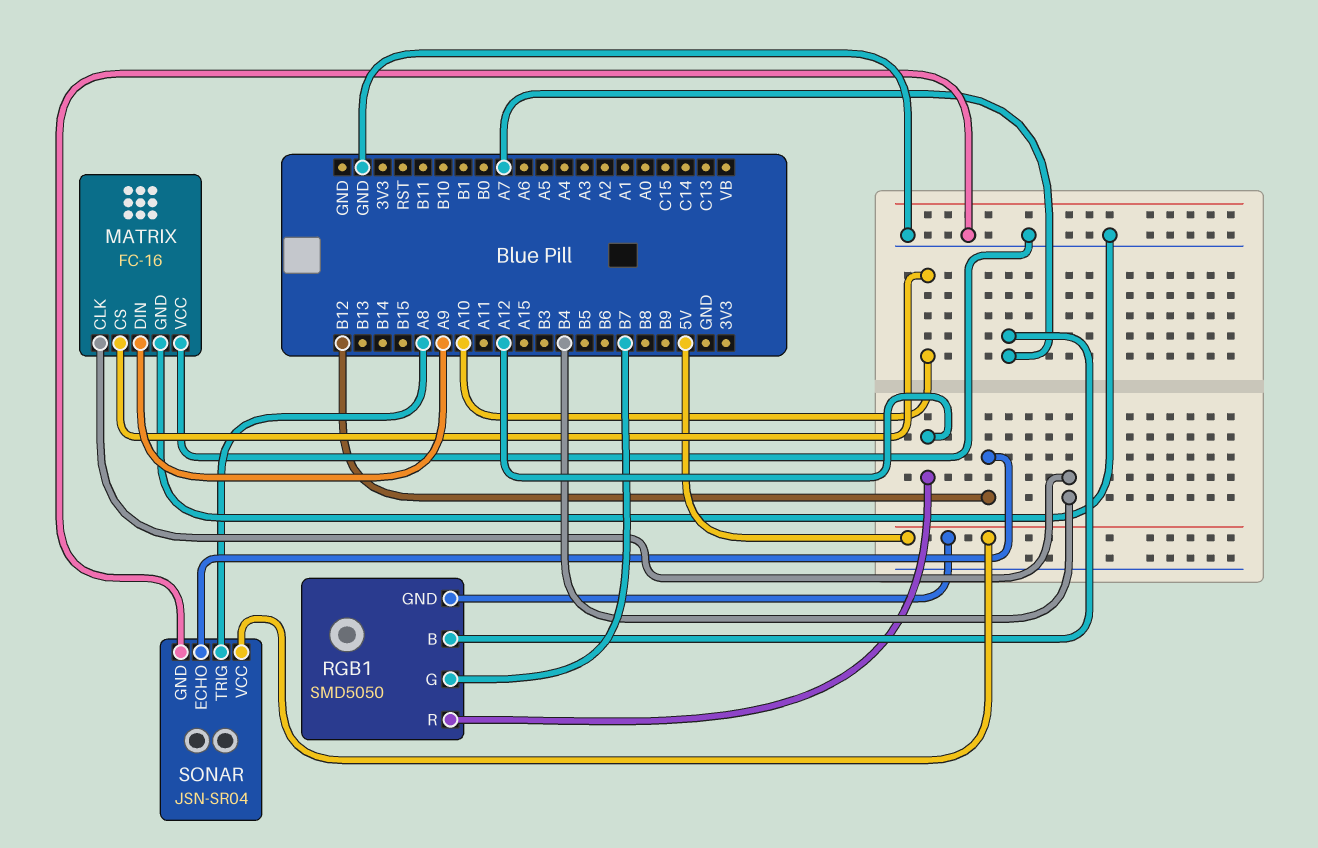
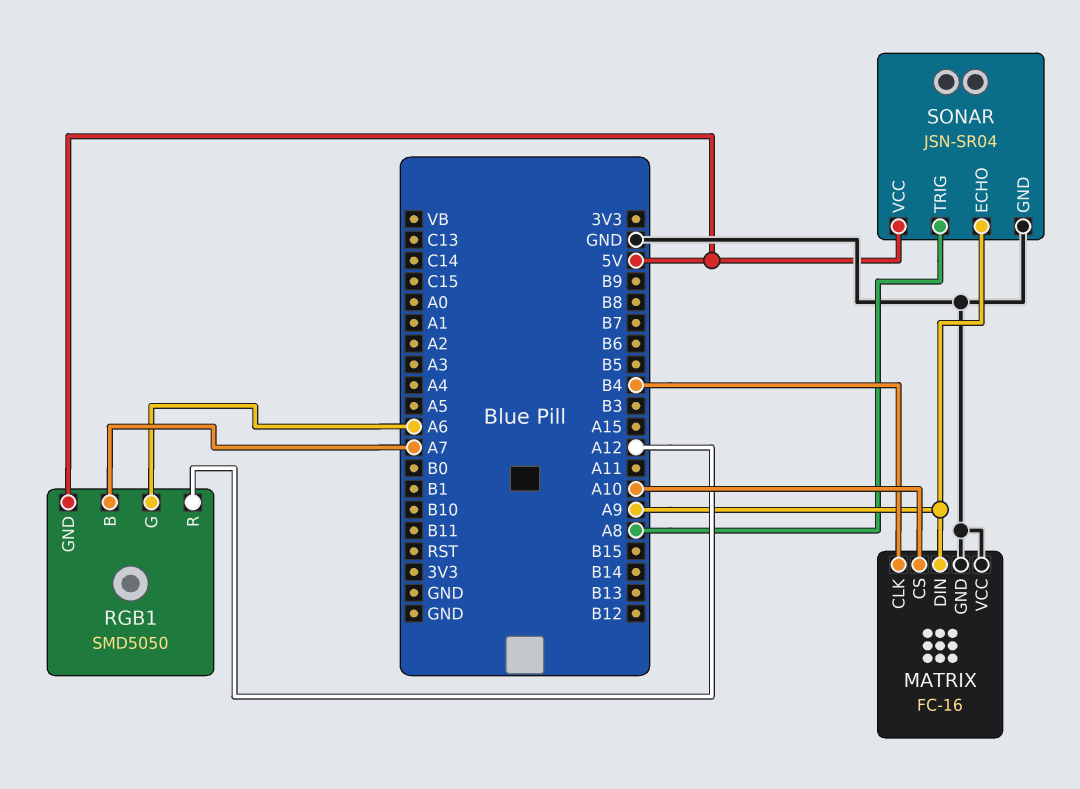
RGB1 pin G: B7 -> A6
SONAR pin ECHO: B12 -> A9

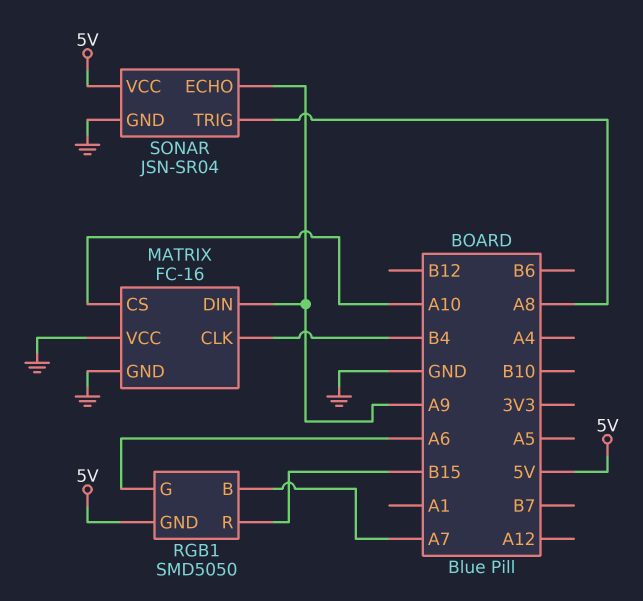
RGB1 pin R: A12 -> B15

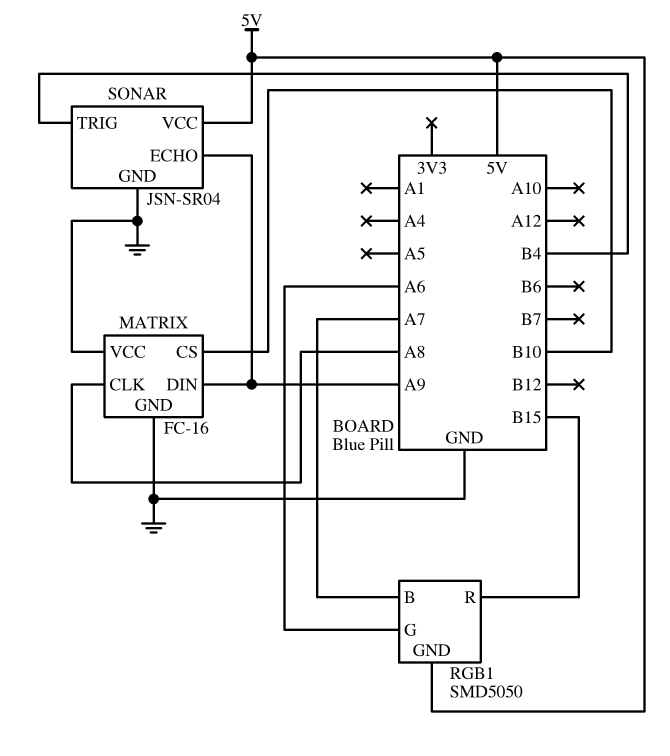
MATRIX pin CLK: B4 -> A8
MATRIX pin CS: A10 -> B10
SONAR pin TRIG: A8 -> B4

